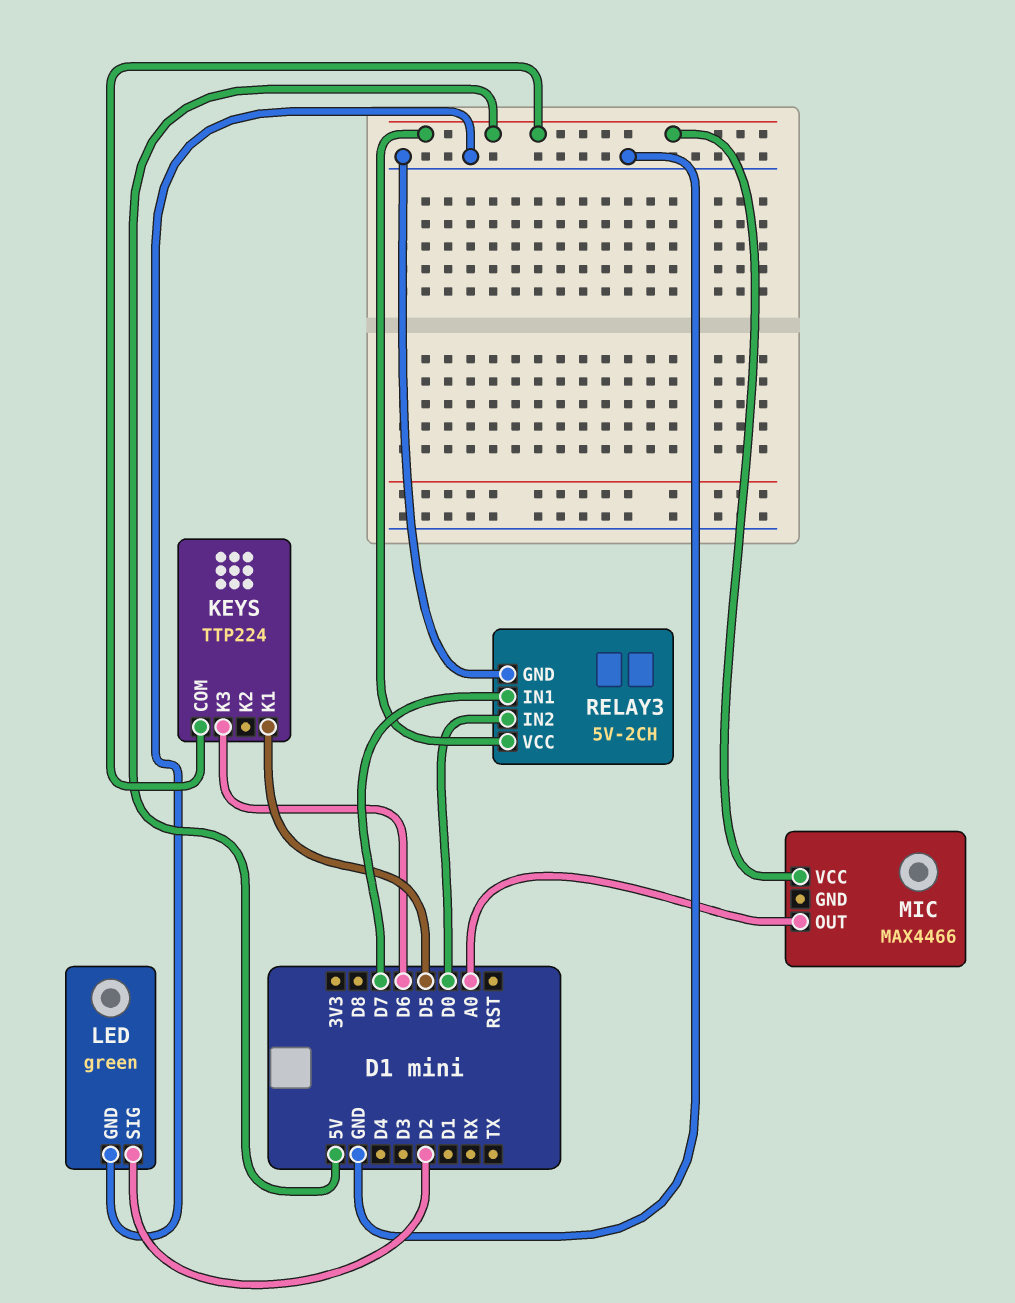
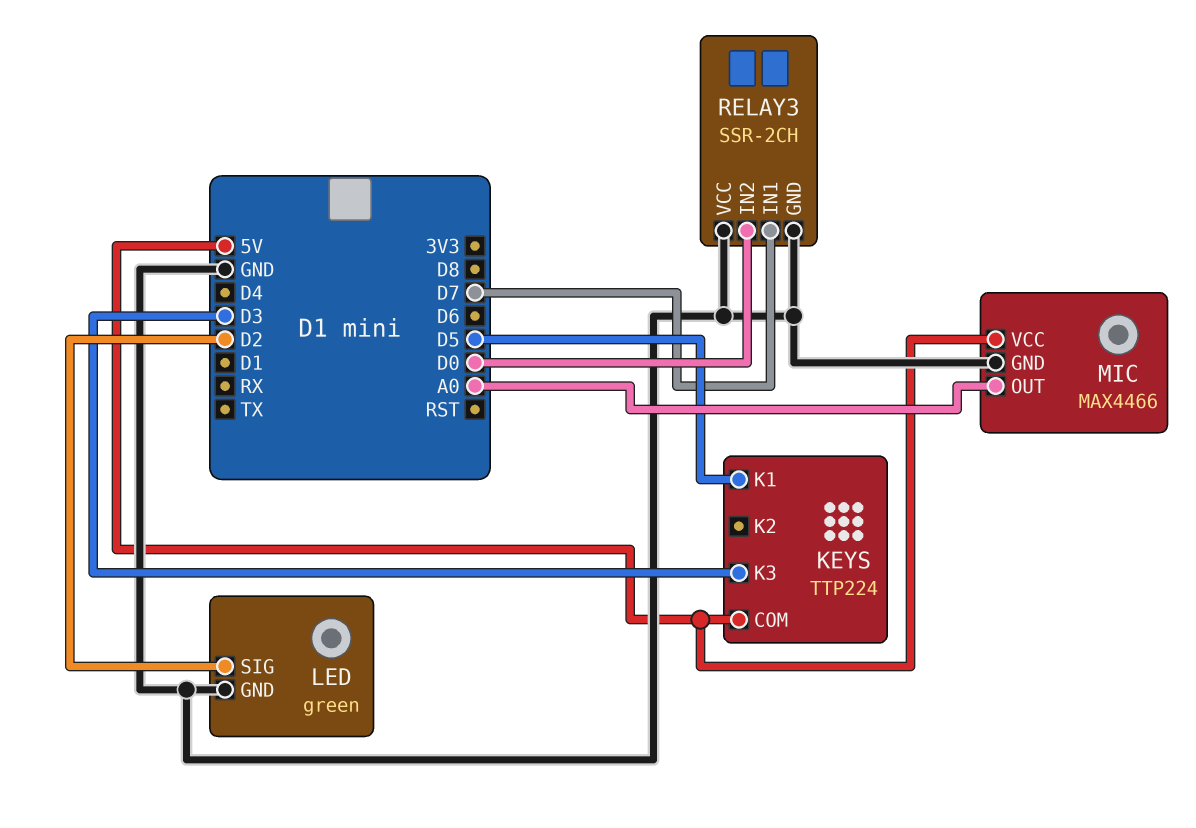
KEYS pin K3: D6 -> D3
MIC pin GND: none -> GND
RELAY3: 5V-2CH -> SSR-2CH
RELAY3 pin VCC: 5V -> GND

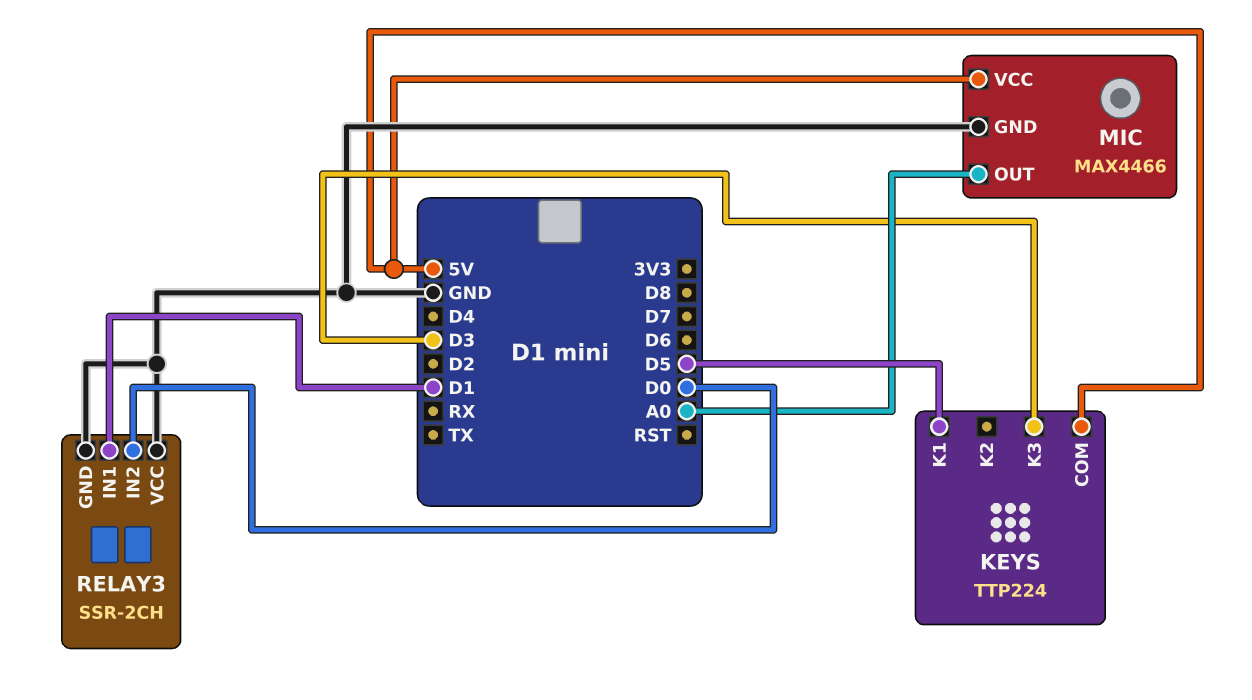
LED: green -> none
LED pin GND: GND -> none
LED pin SIG: D2 -> none
RELAY3 pin IN1: D7 -> D1

